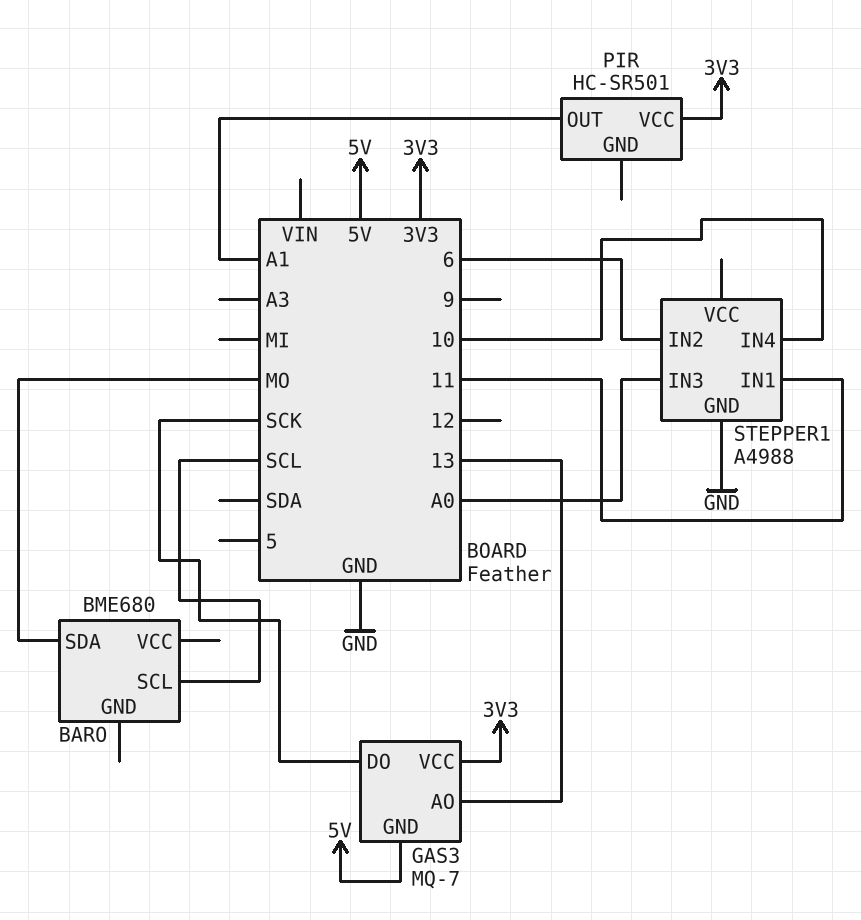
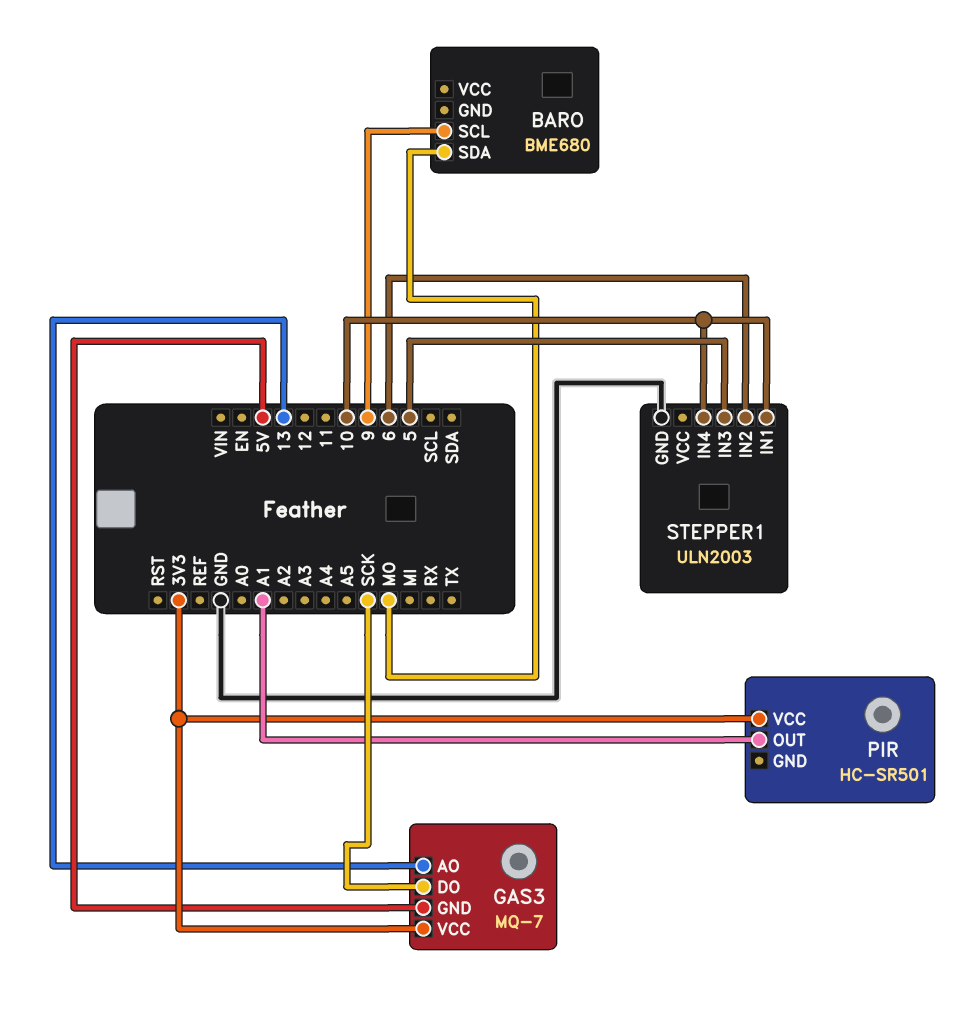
BARO pin SCL: SCL -> 9
STEPPER1: A4988 -> ULN2003
STEPPER1 pin IN1: 11 -> 10
STEPPER1 pin IN3: A0 -> 5

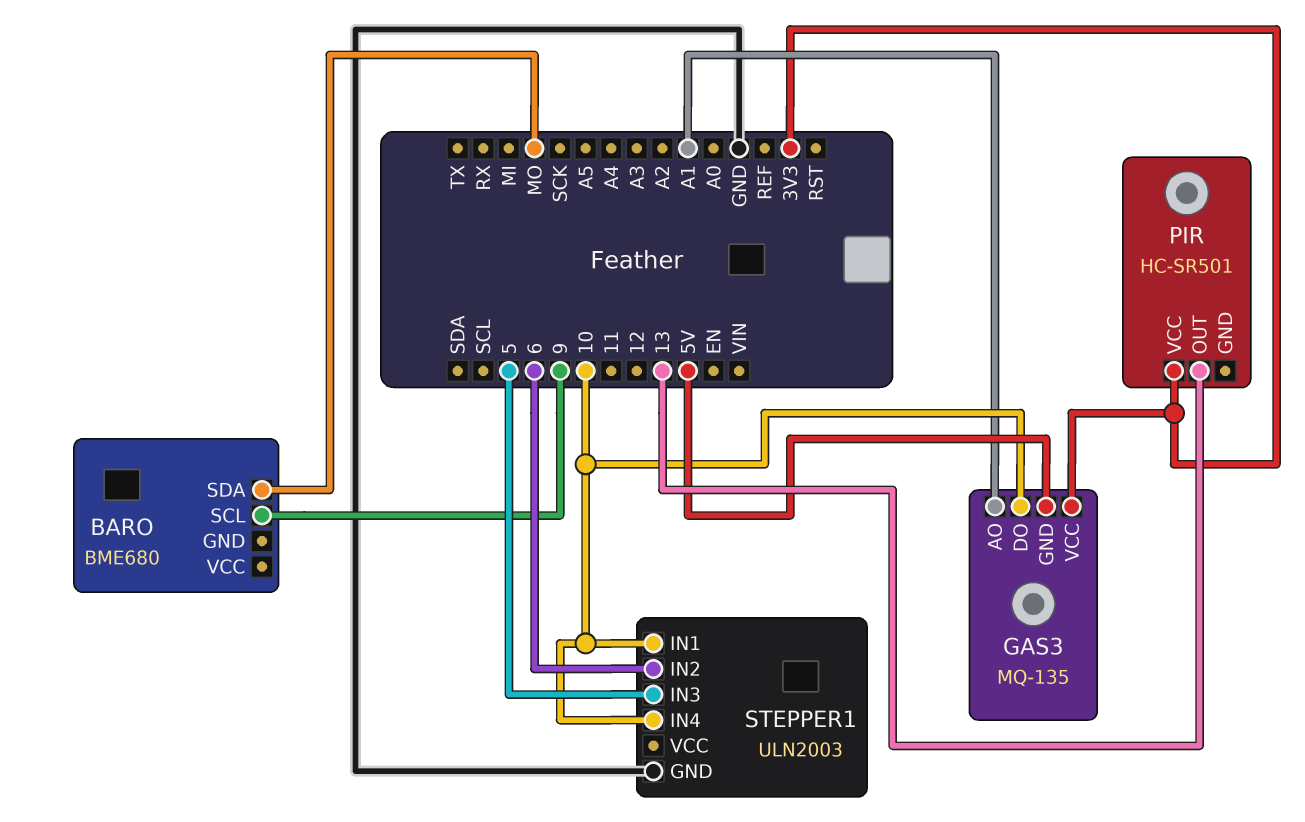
GAS3: MQ-7 -> MQ-135
GAS3 pin AO: 13 -> A1
GAS3 pin DO: SCK -> 10
PIR pin OUT: A1 -> 13

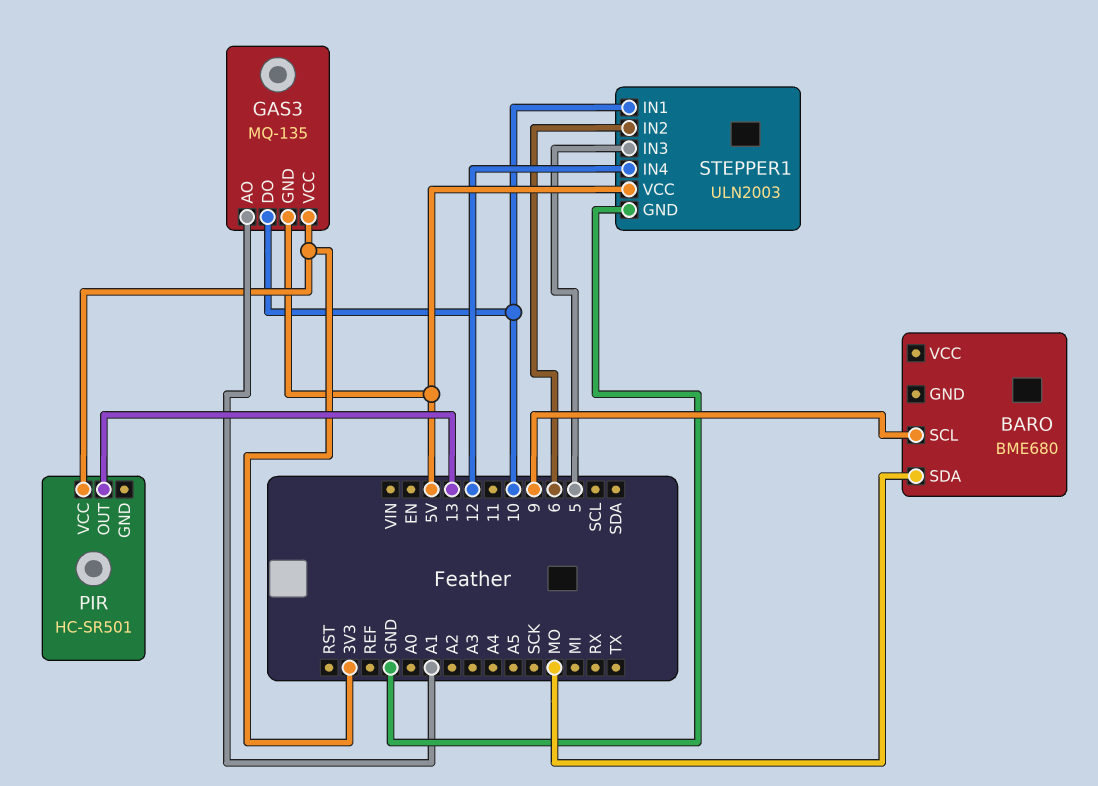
STEPPER1 pin IN4: 10 -> 12
STEPPER1 pin VCC: none -> 5V

